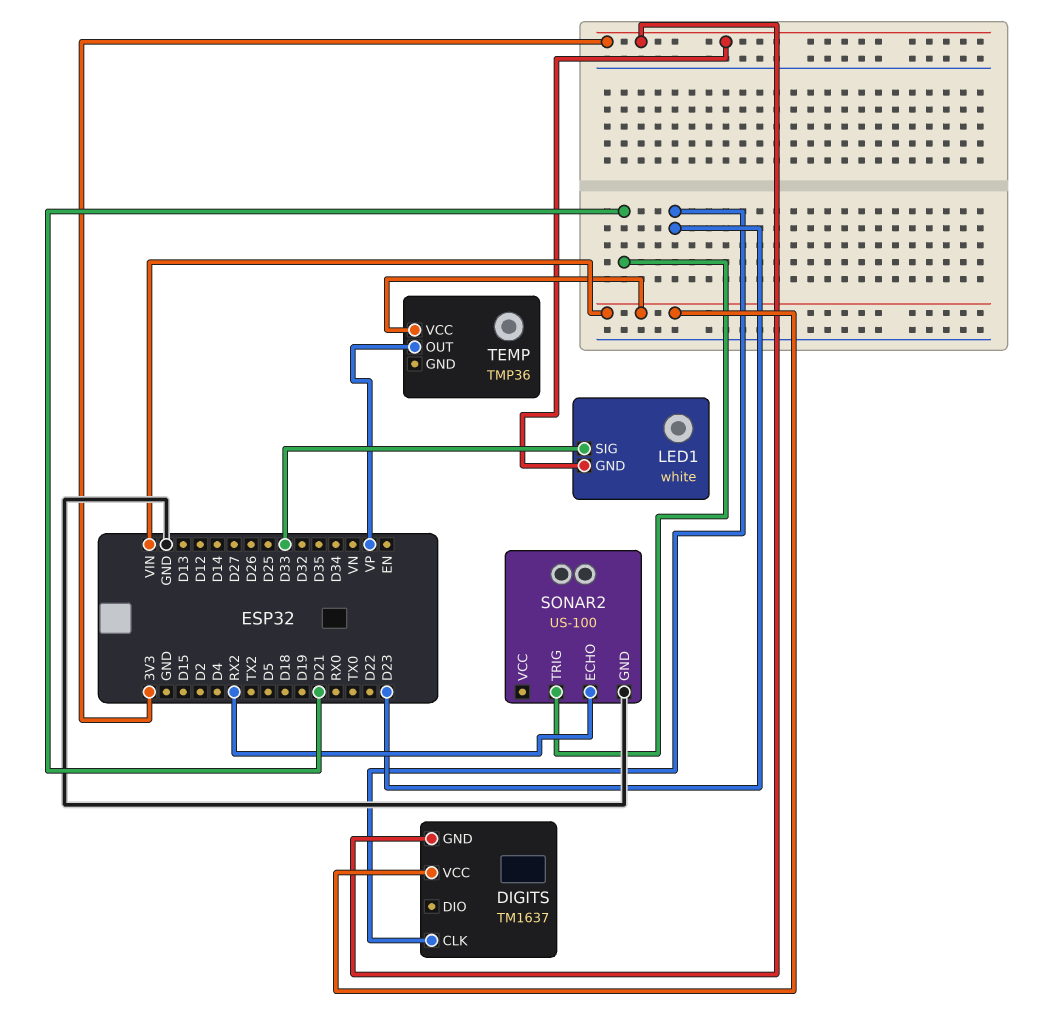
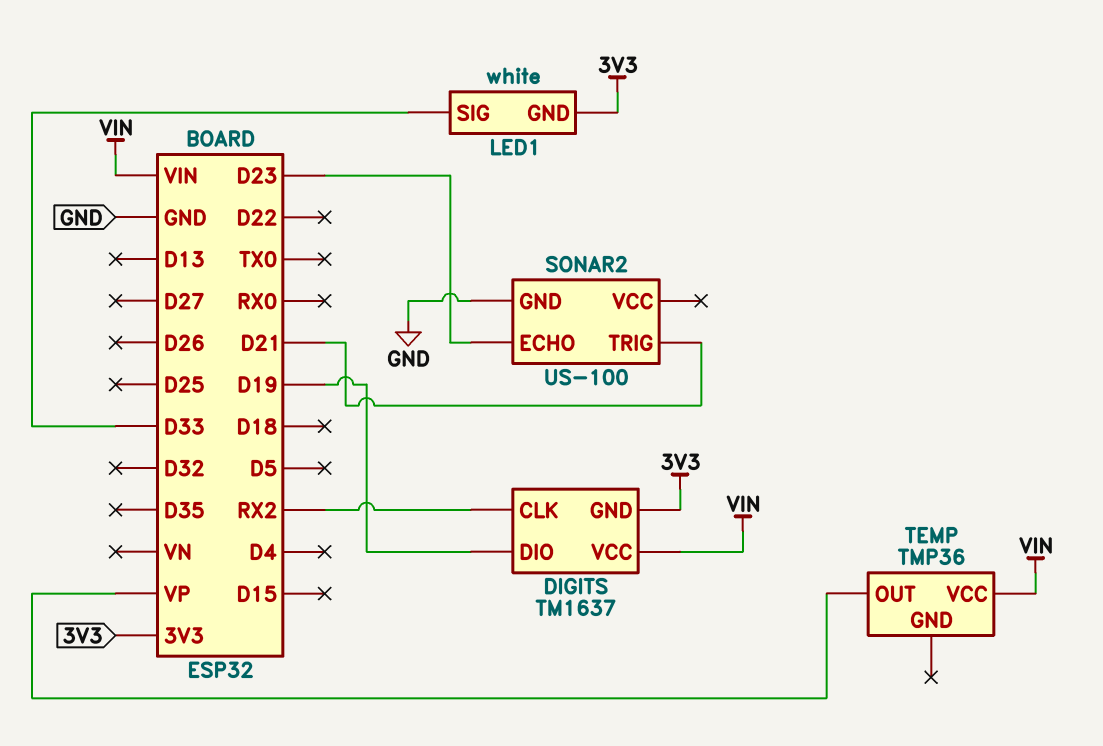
DIGITS pin CLK: D23 -> RX2
DIGITS pin DIO: none -> D19
SONAR2 pin ECHO: RX2 -> D23

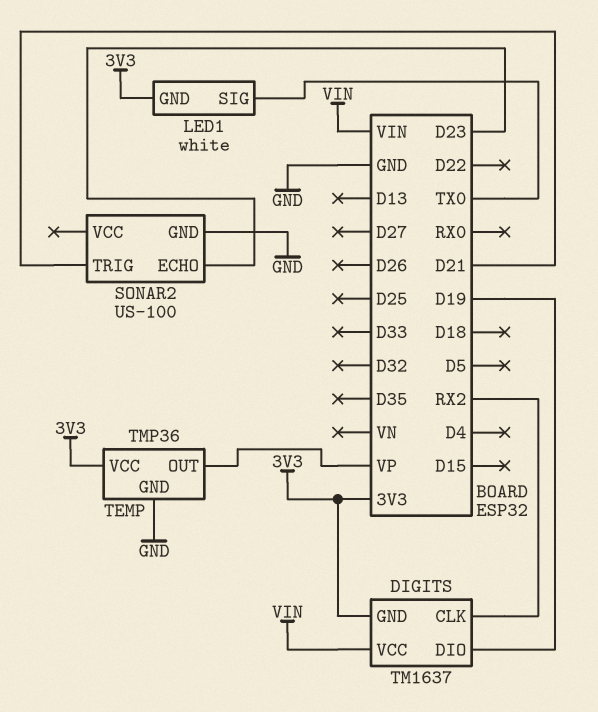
LED1 pin SIG: D33 -> TX0
TEMP pin GND: none -> GND
TEMP pin VCC: VIN -> 3V3

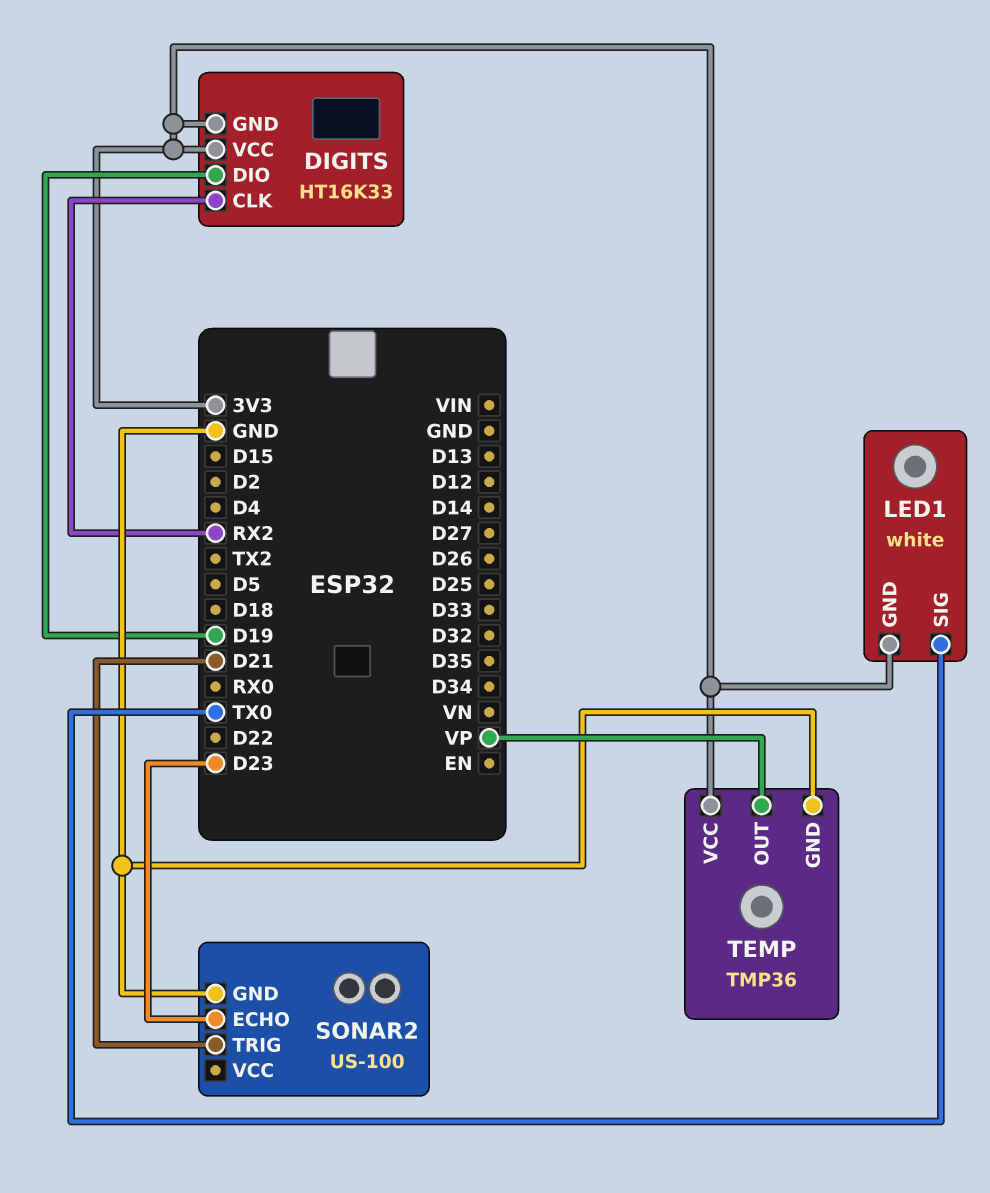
DIGITS: TM1637 -> HT16K33
DIGITS pin VCC: VIN -> 3V3

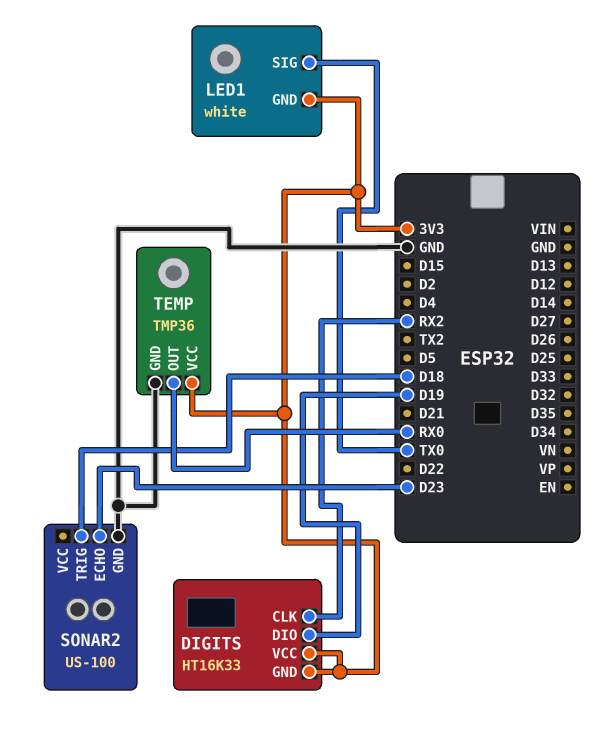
SONAR2 pin TRIG: D21 -> D18
TEMP pin OUT: VP -> RX0

